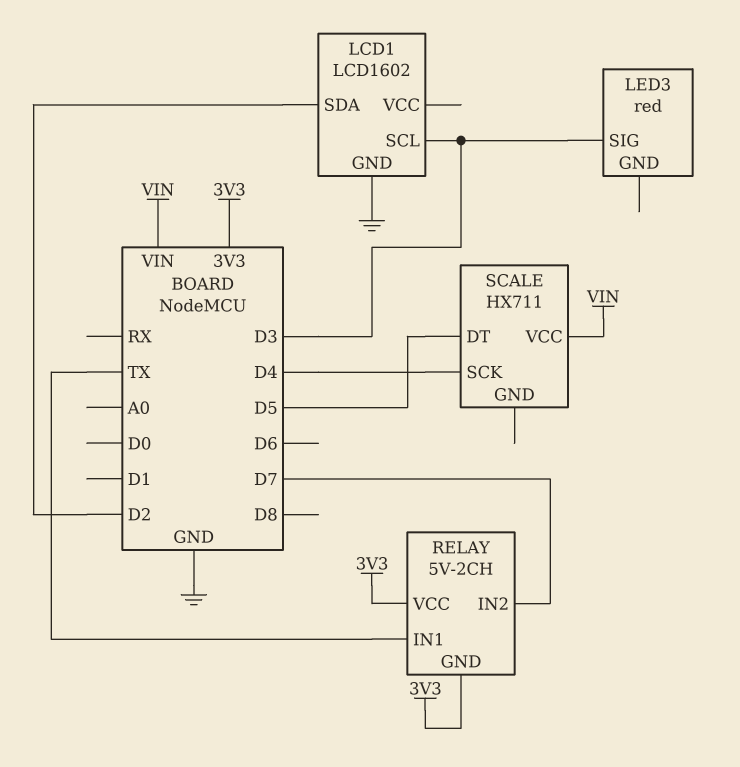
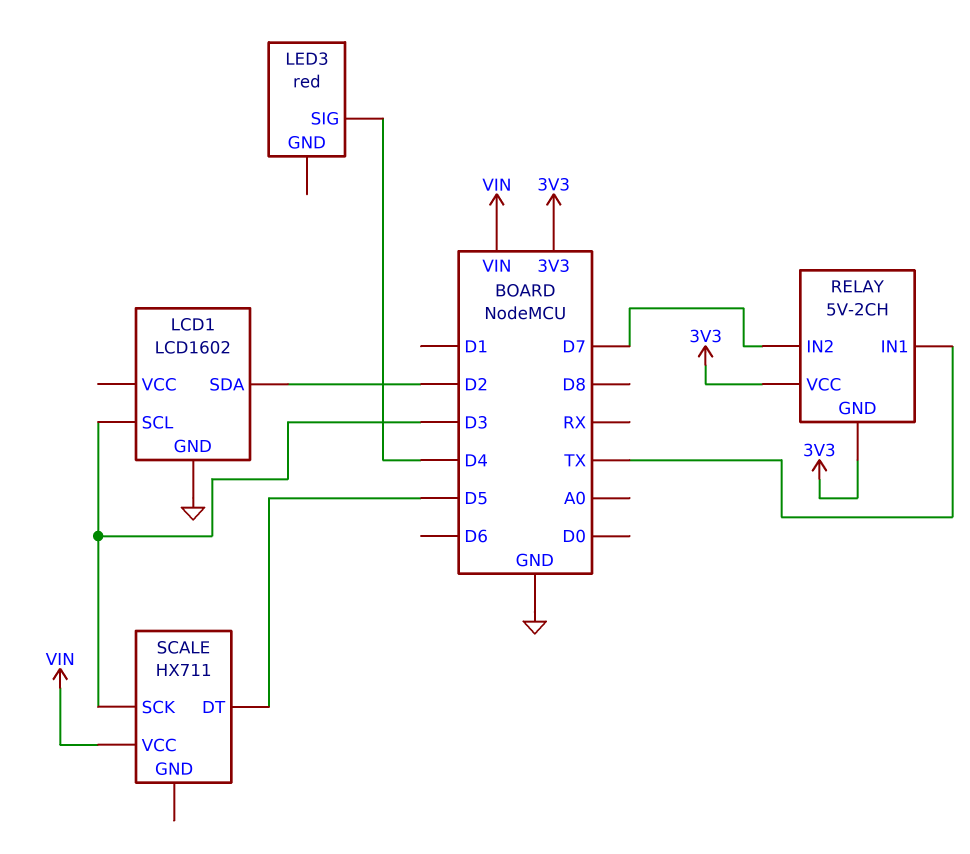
LED3 pin SIG: D3 -> D4
SCALE pin SCK: D4 -> D3

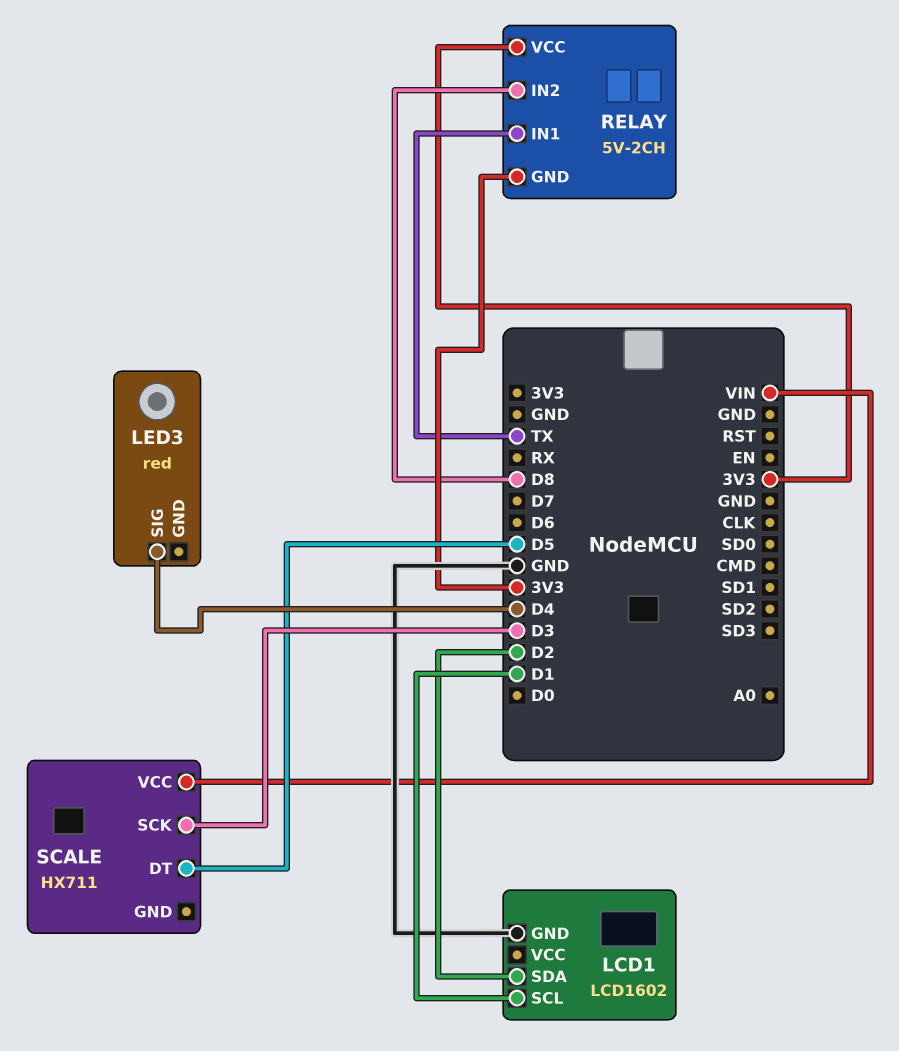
LCD1 pin SCL: D3 -> D1
RELAY pin IN2: D7 -> D8

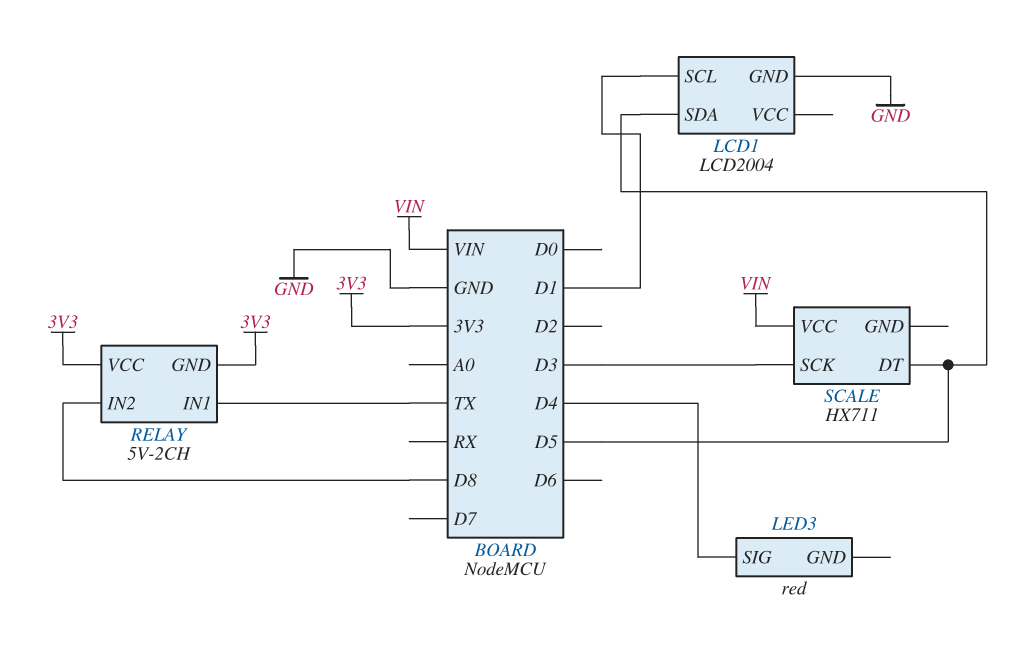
LCD1: LCD1602 -> LCD2004
LCD1 pin SDA: D2 -> D5

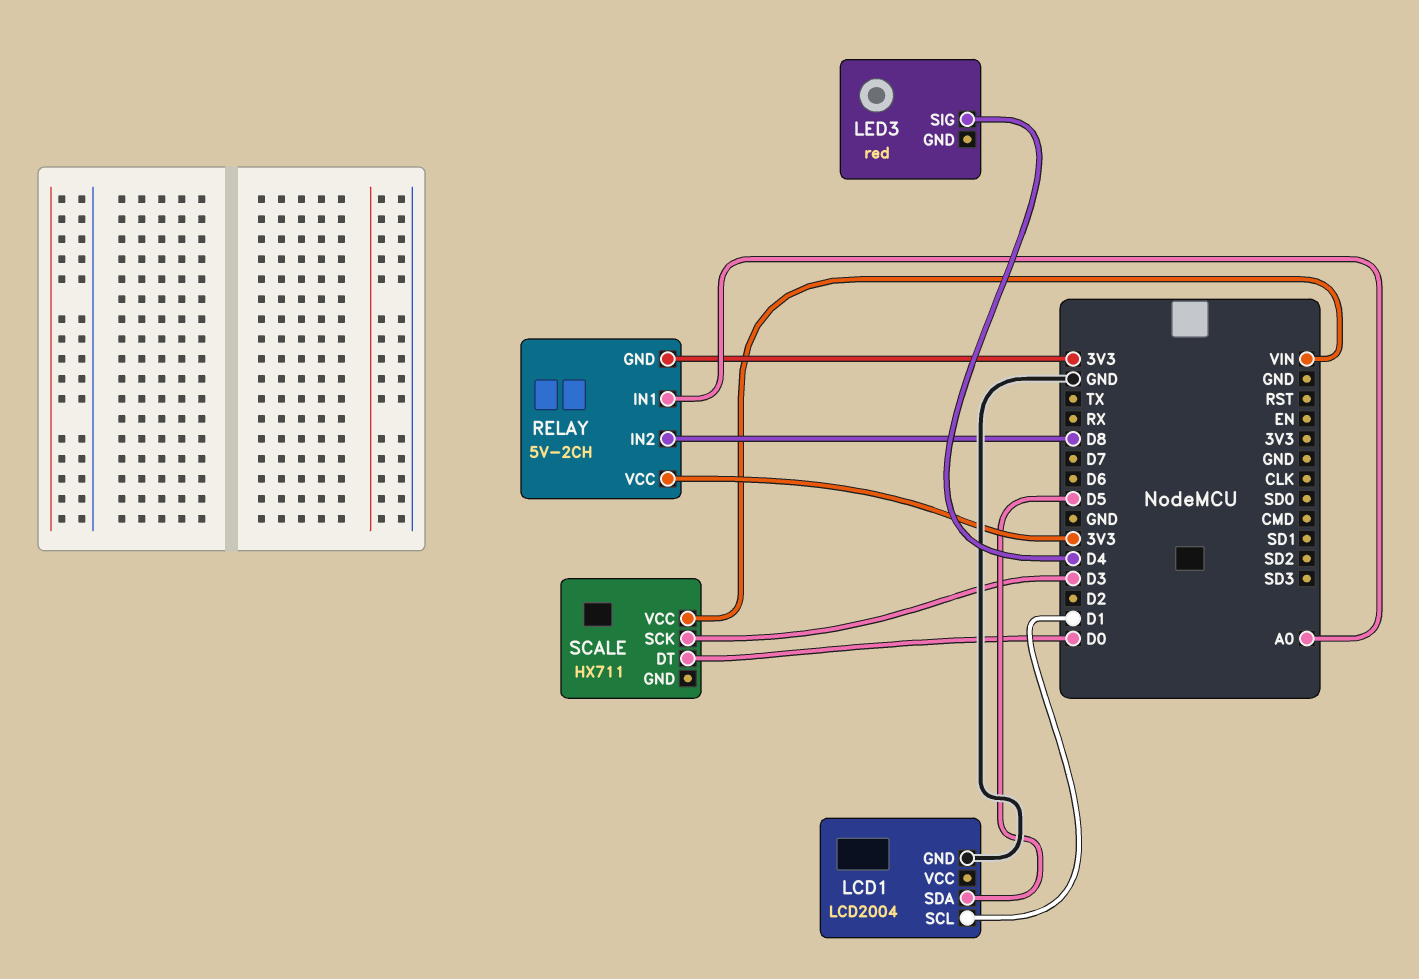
RELAY pin IN1: TX -> A0
SCALE pin DT: D5 -> D0

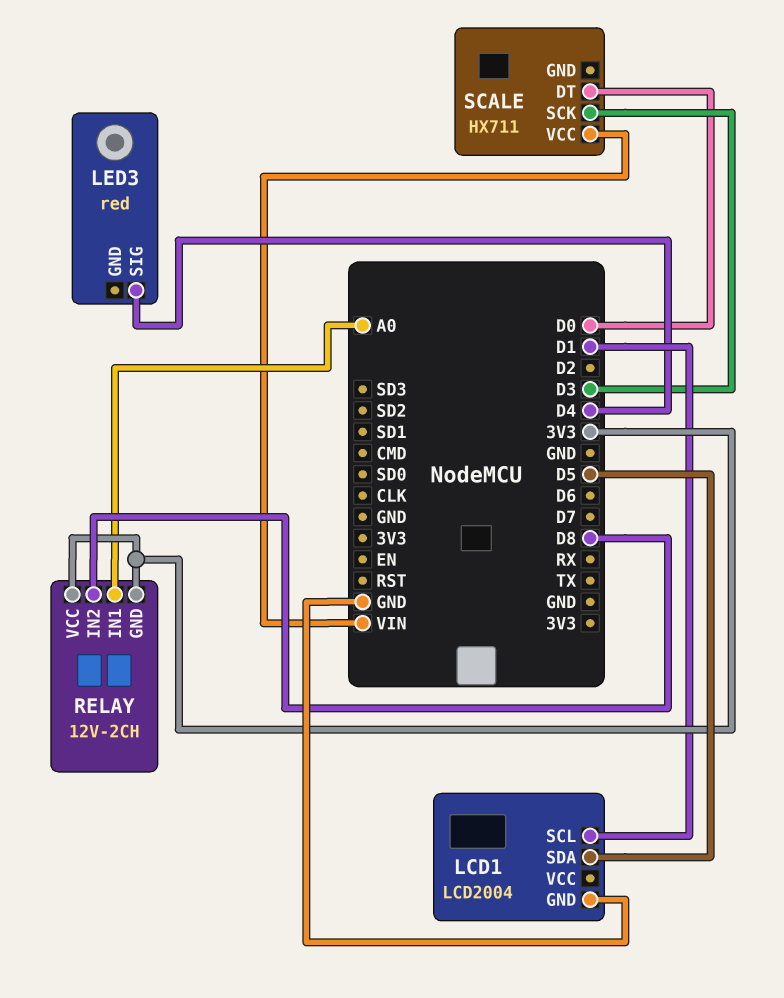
RELAY: 5V-2CH -> 12V-2CH

